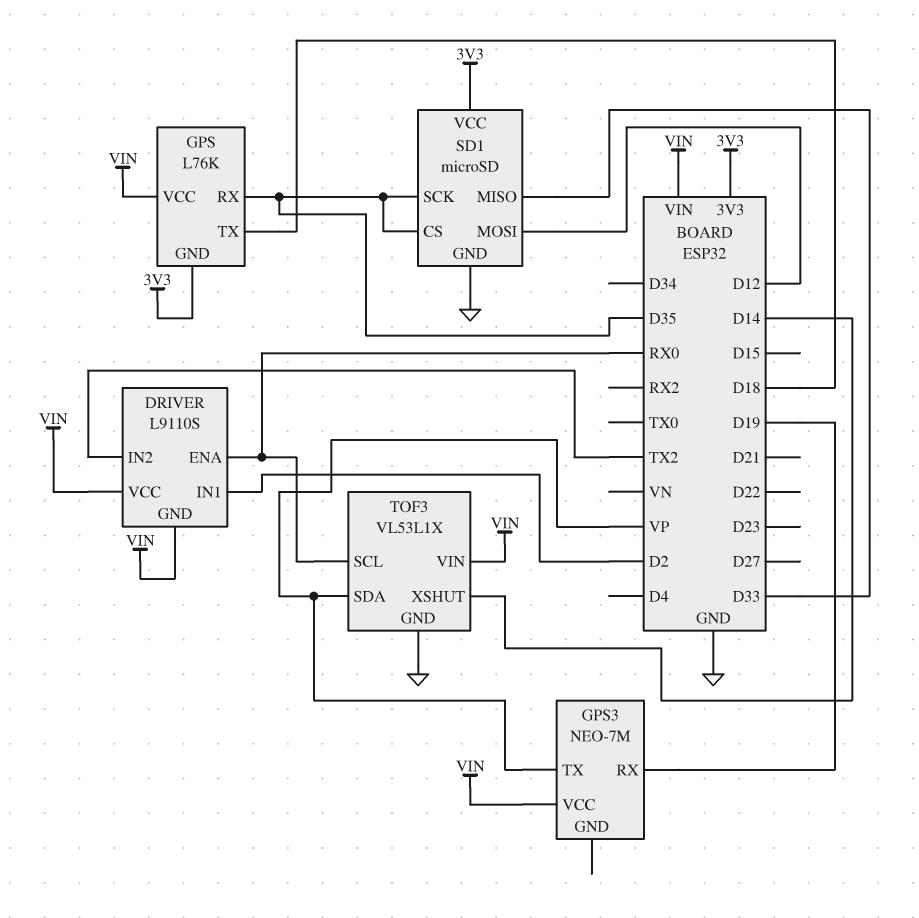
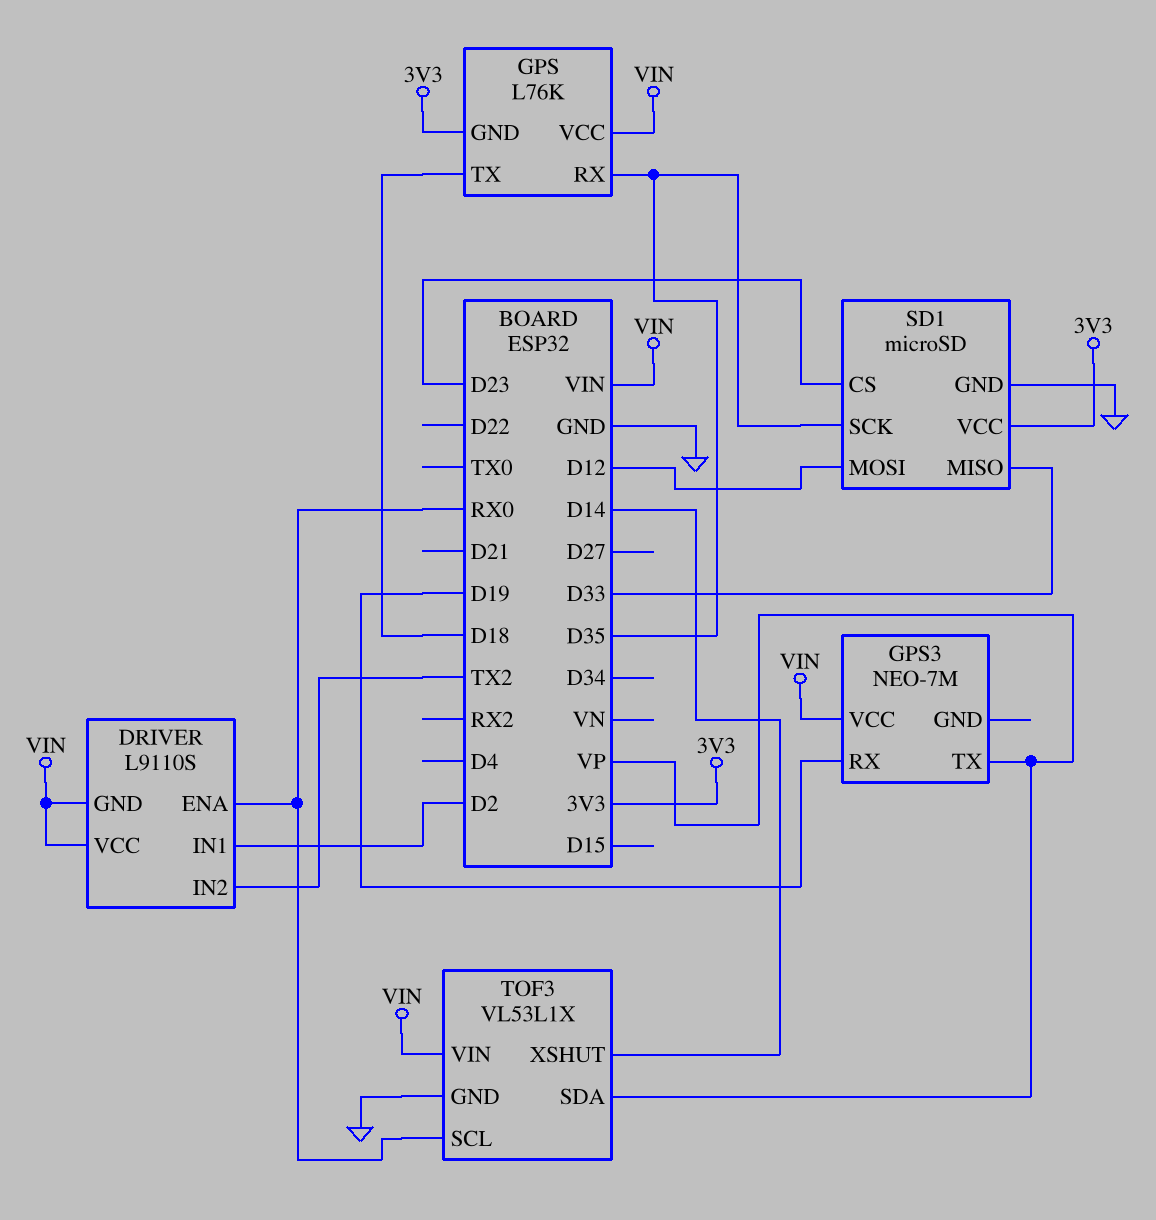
SD1 pin CS: D35 -> D23

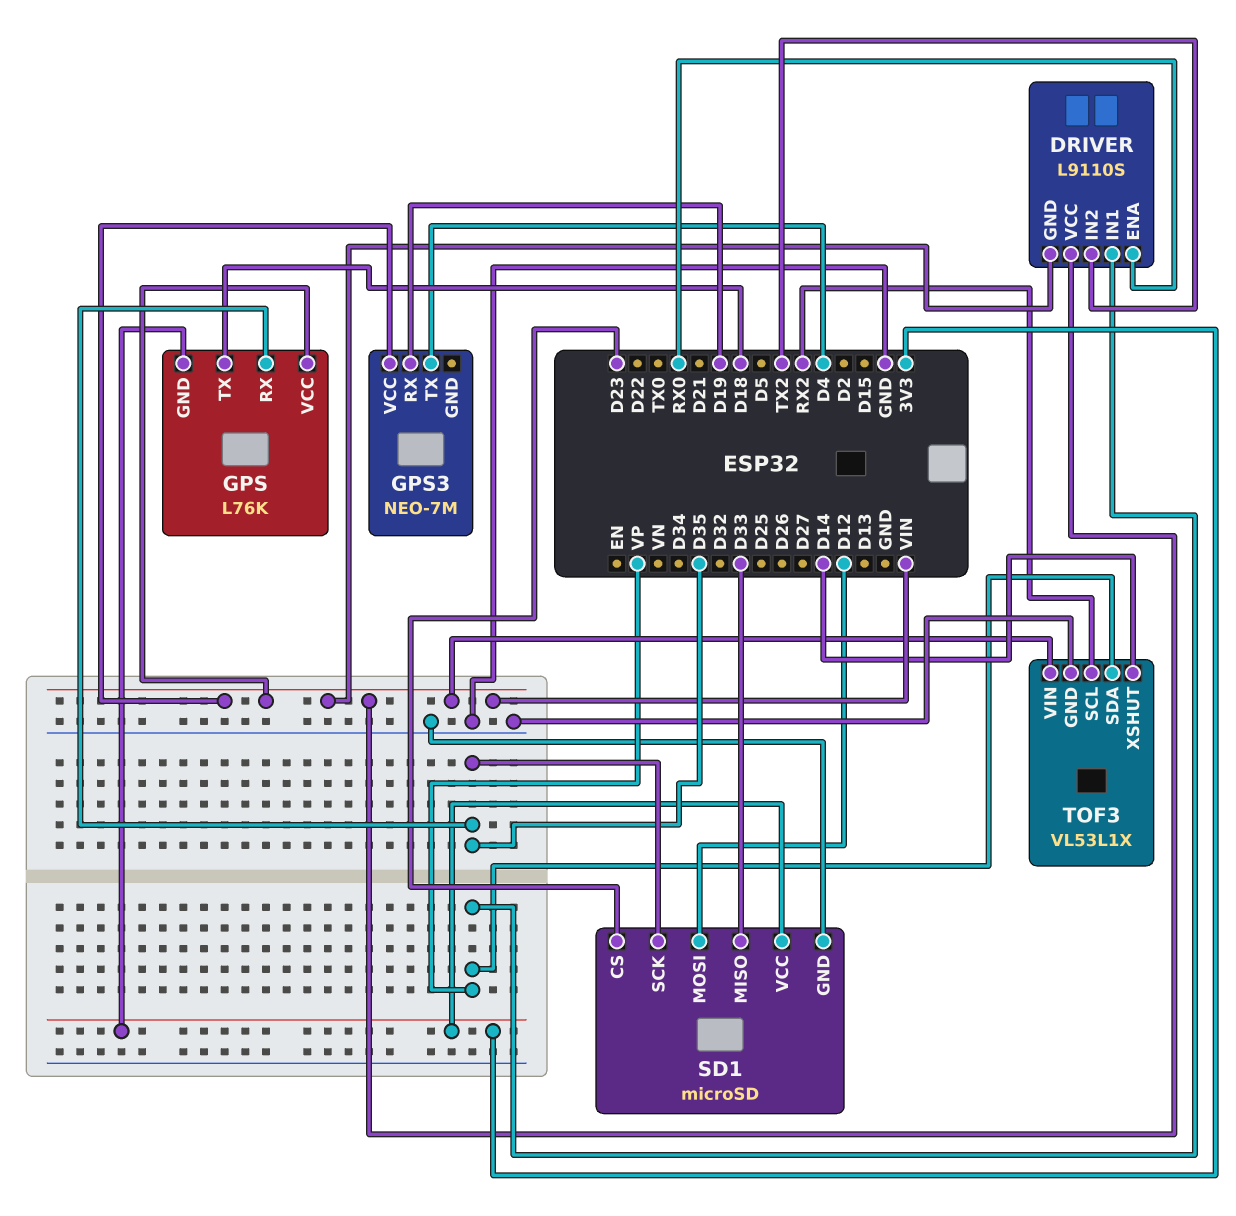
DRIVER pin IN1: D2 -> VP
GPS3 pin TX: VP -> D4
TOF3 pin SCL: RX0 -> RX2

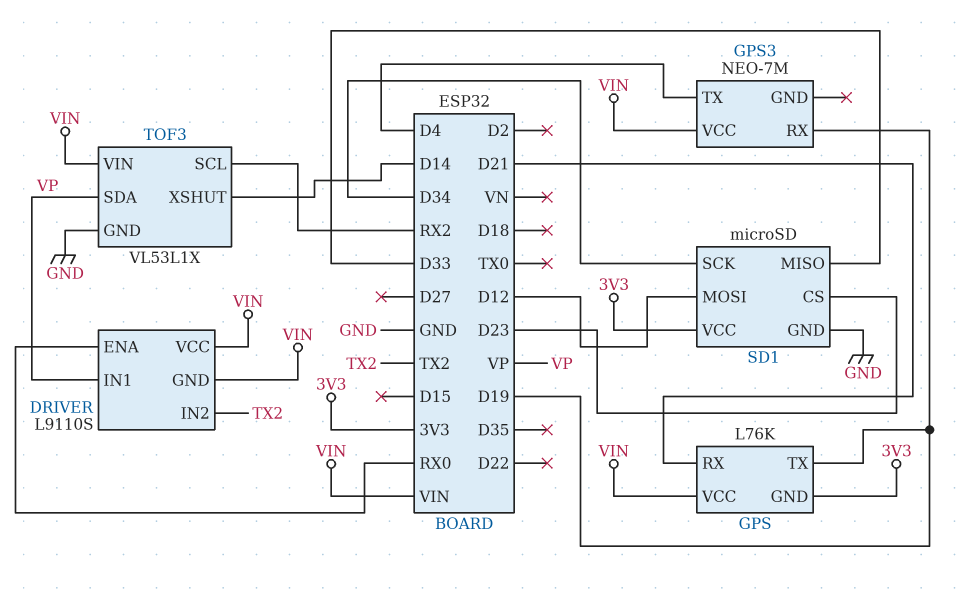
GPS pin RX: D35 -> D21
GPS pin TX: D18 -> D19
SD1 pin SCK: D35 -> D34

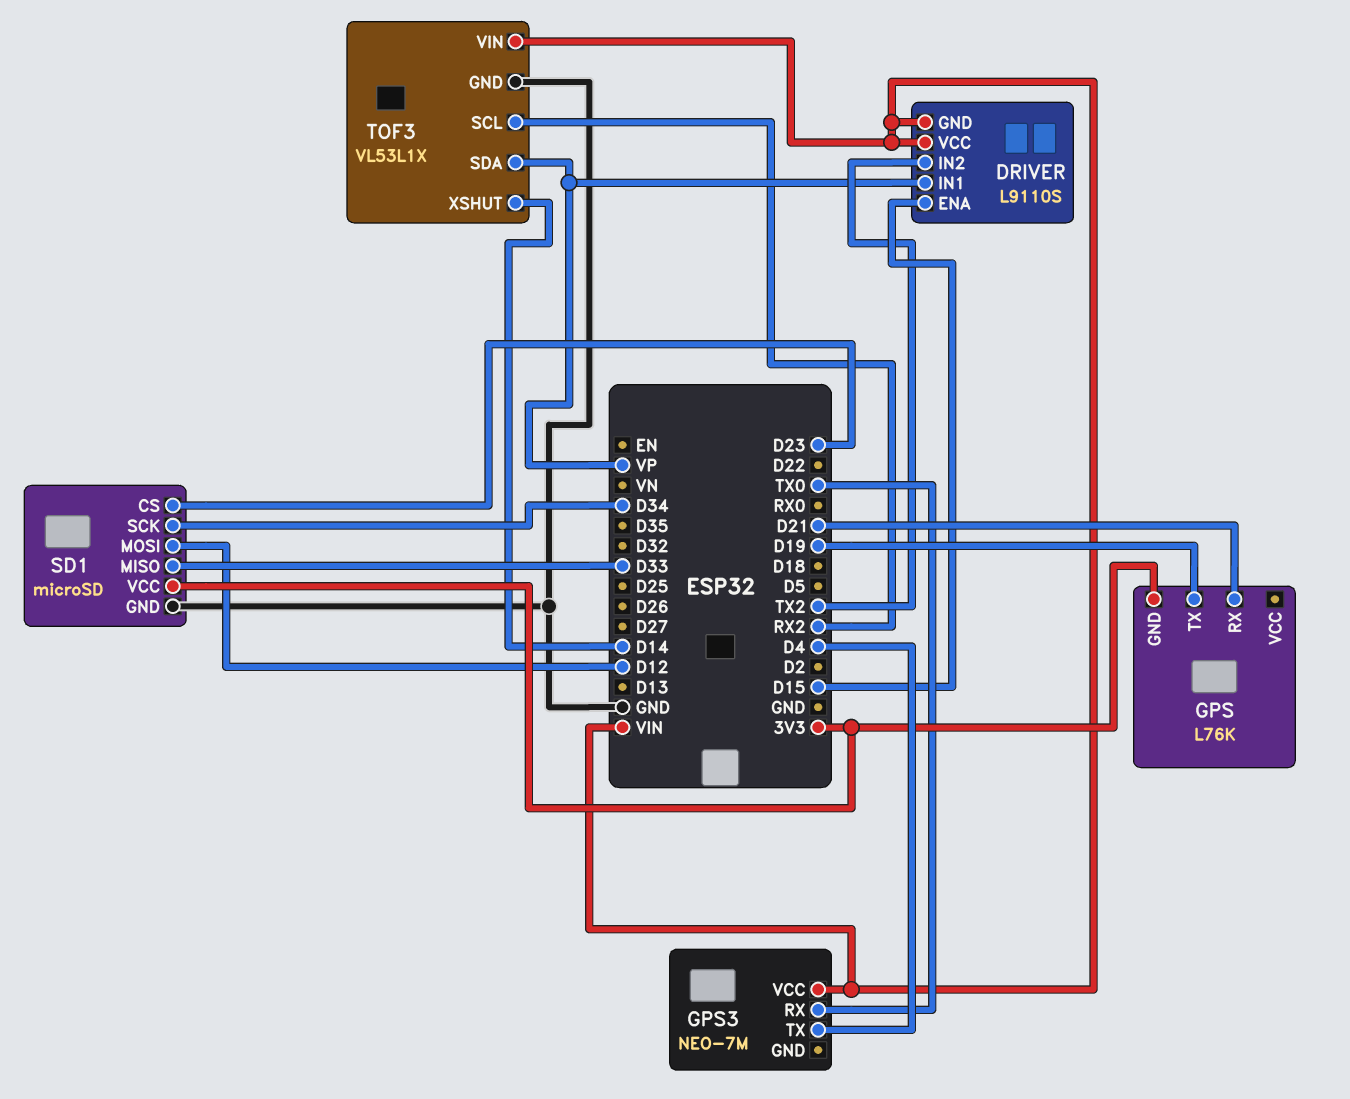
DRIVER pin ENA: RX0 -> D15
GPS pin VCC: VIN -> none
GPS3 pin RX: D19 -> TX0

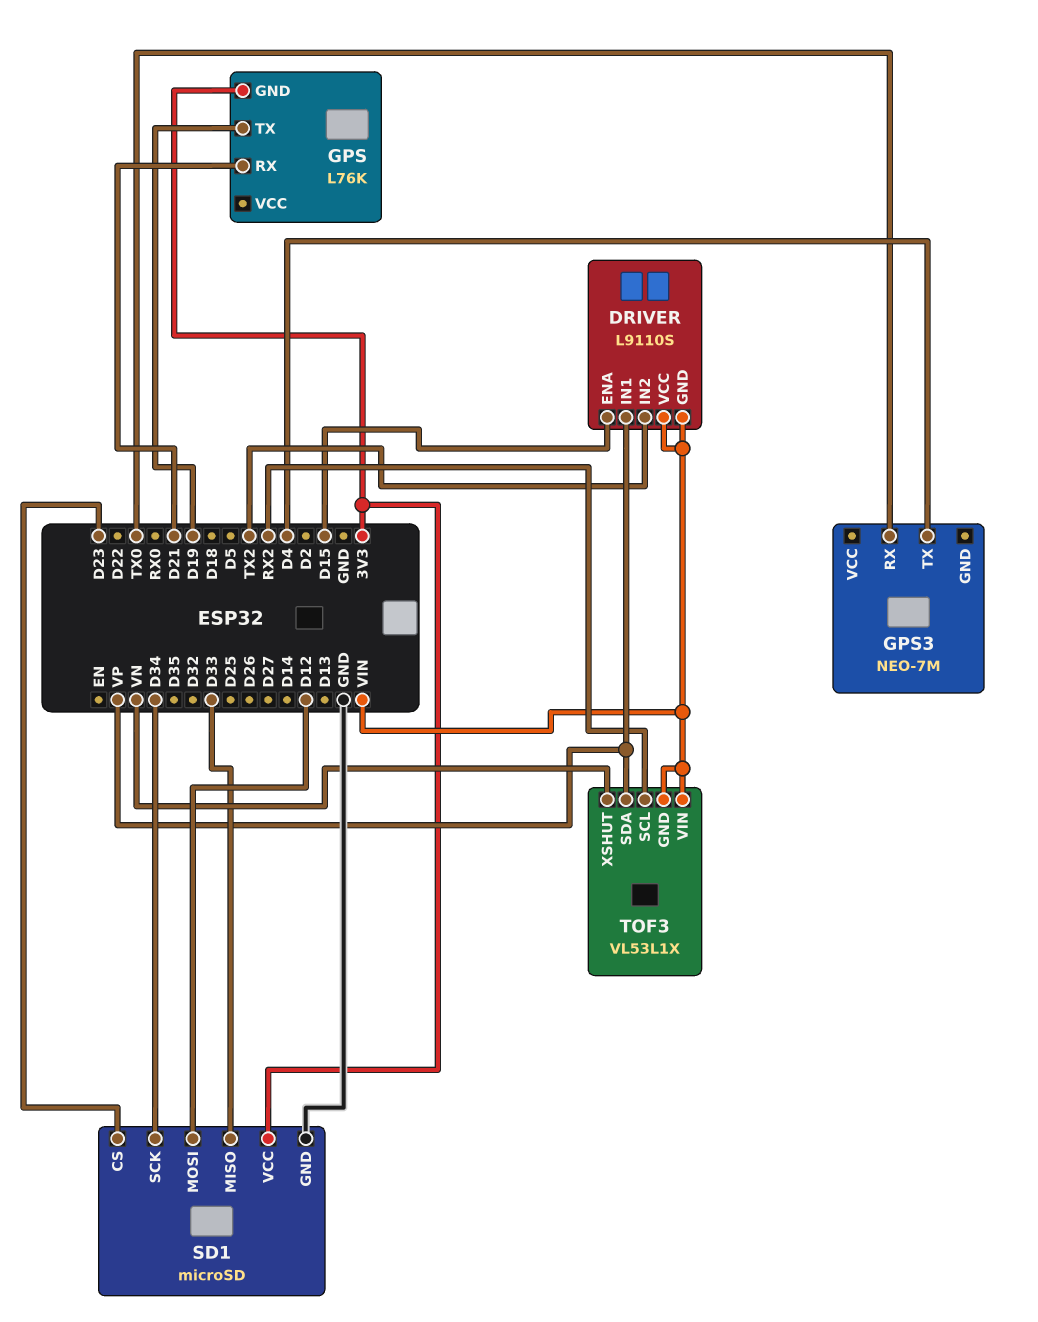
GPS3 pin VCC: VIN -> none
TOF3 pin GND: GND -> VIN
TOF3 pin XSHUT: D14 -> VN

